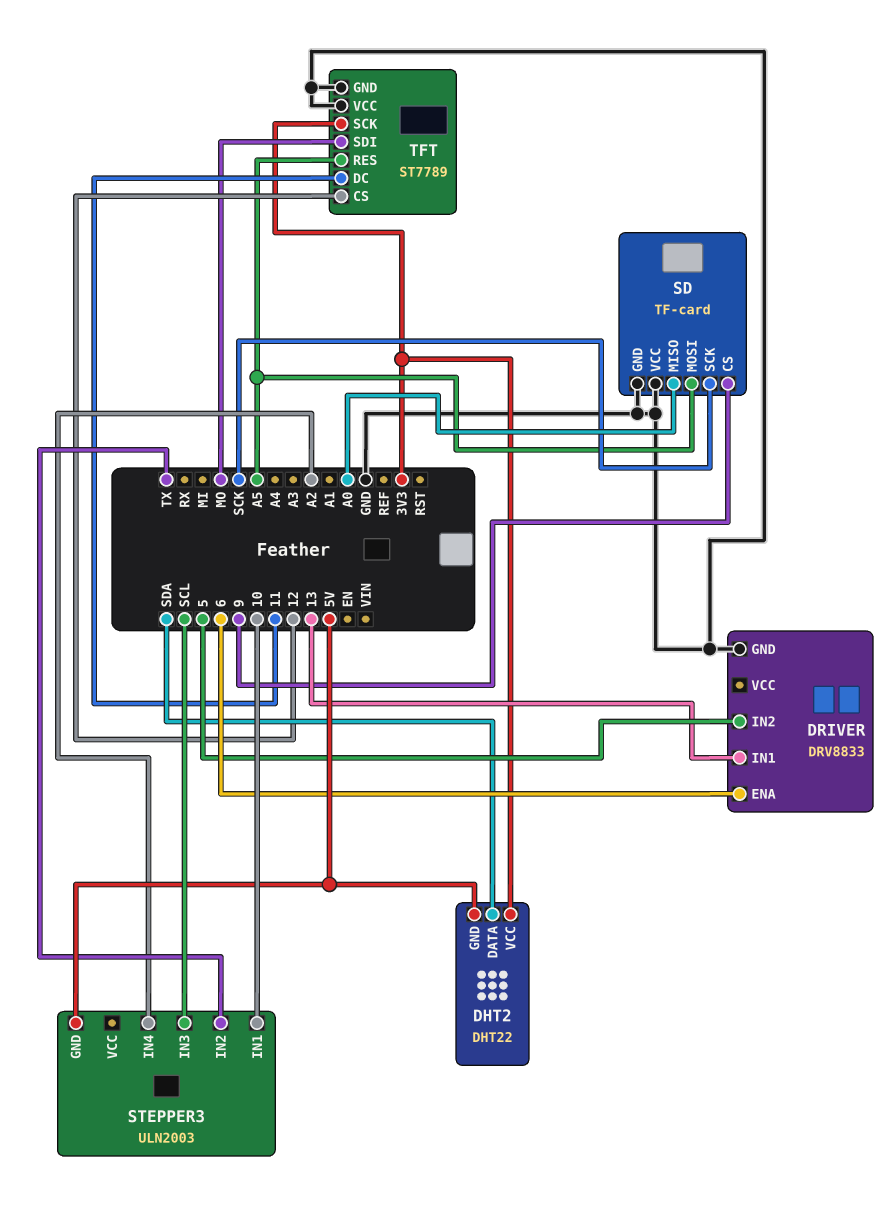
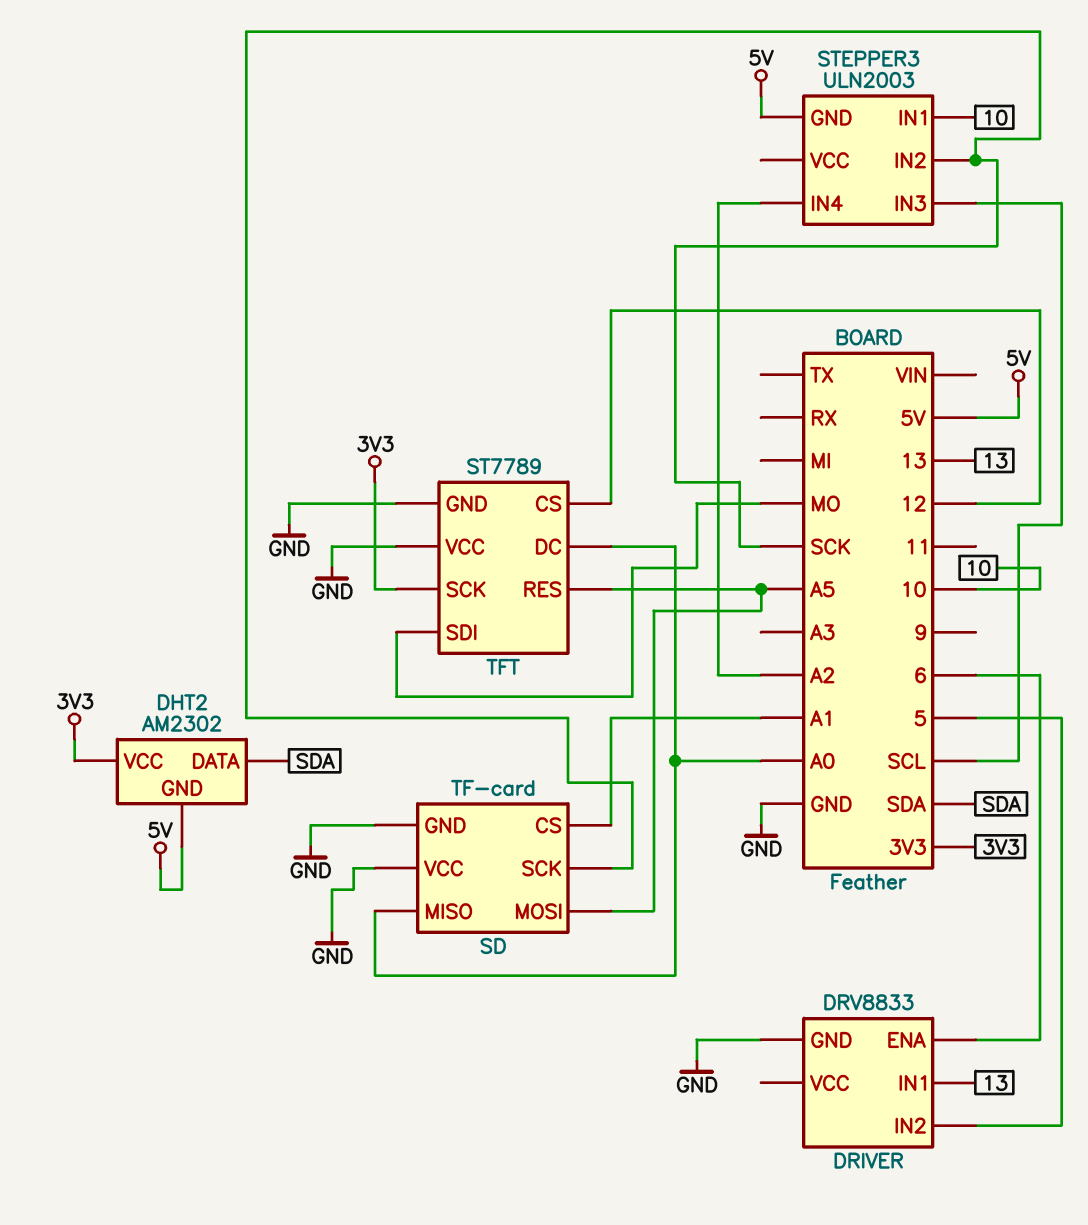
DHT2: DHT22 -> AM2302
SD pin CS: 9 -> A1
STEPPER3 pin IN2: TX -> SCK
TFT pin DC: 11 -> A0

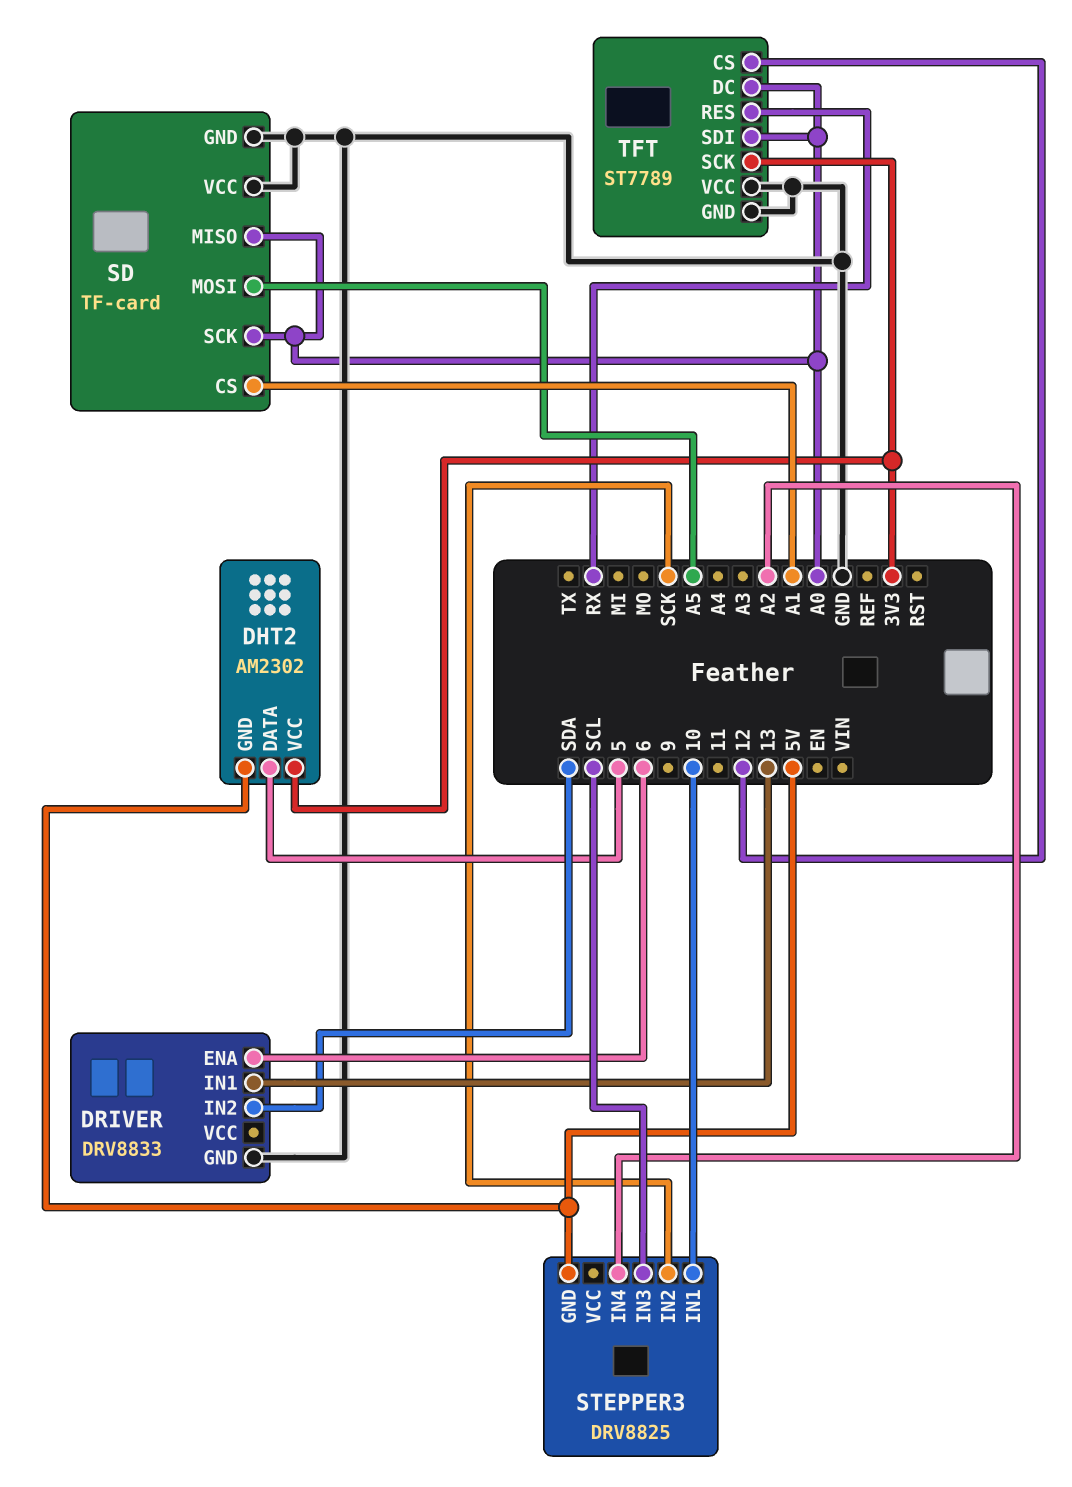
DHT2 pin DATA: SDA -> 5
DRIVER pin IN2: 5 -> SDA
SD pin SCK: SCK -> A0
STEPPER3: ULN2003 -> DRV8825
TFT pin RES: A5 -> RX
TFT pin SDI: MO -> A0

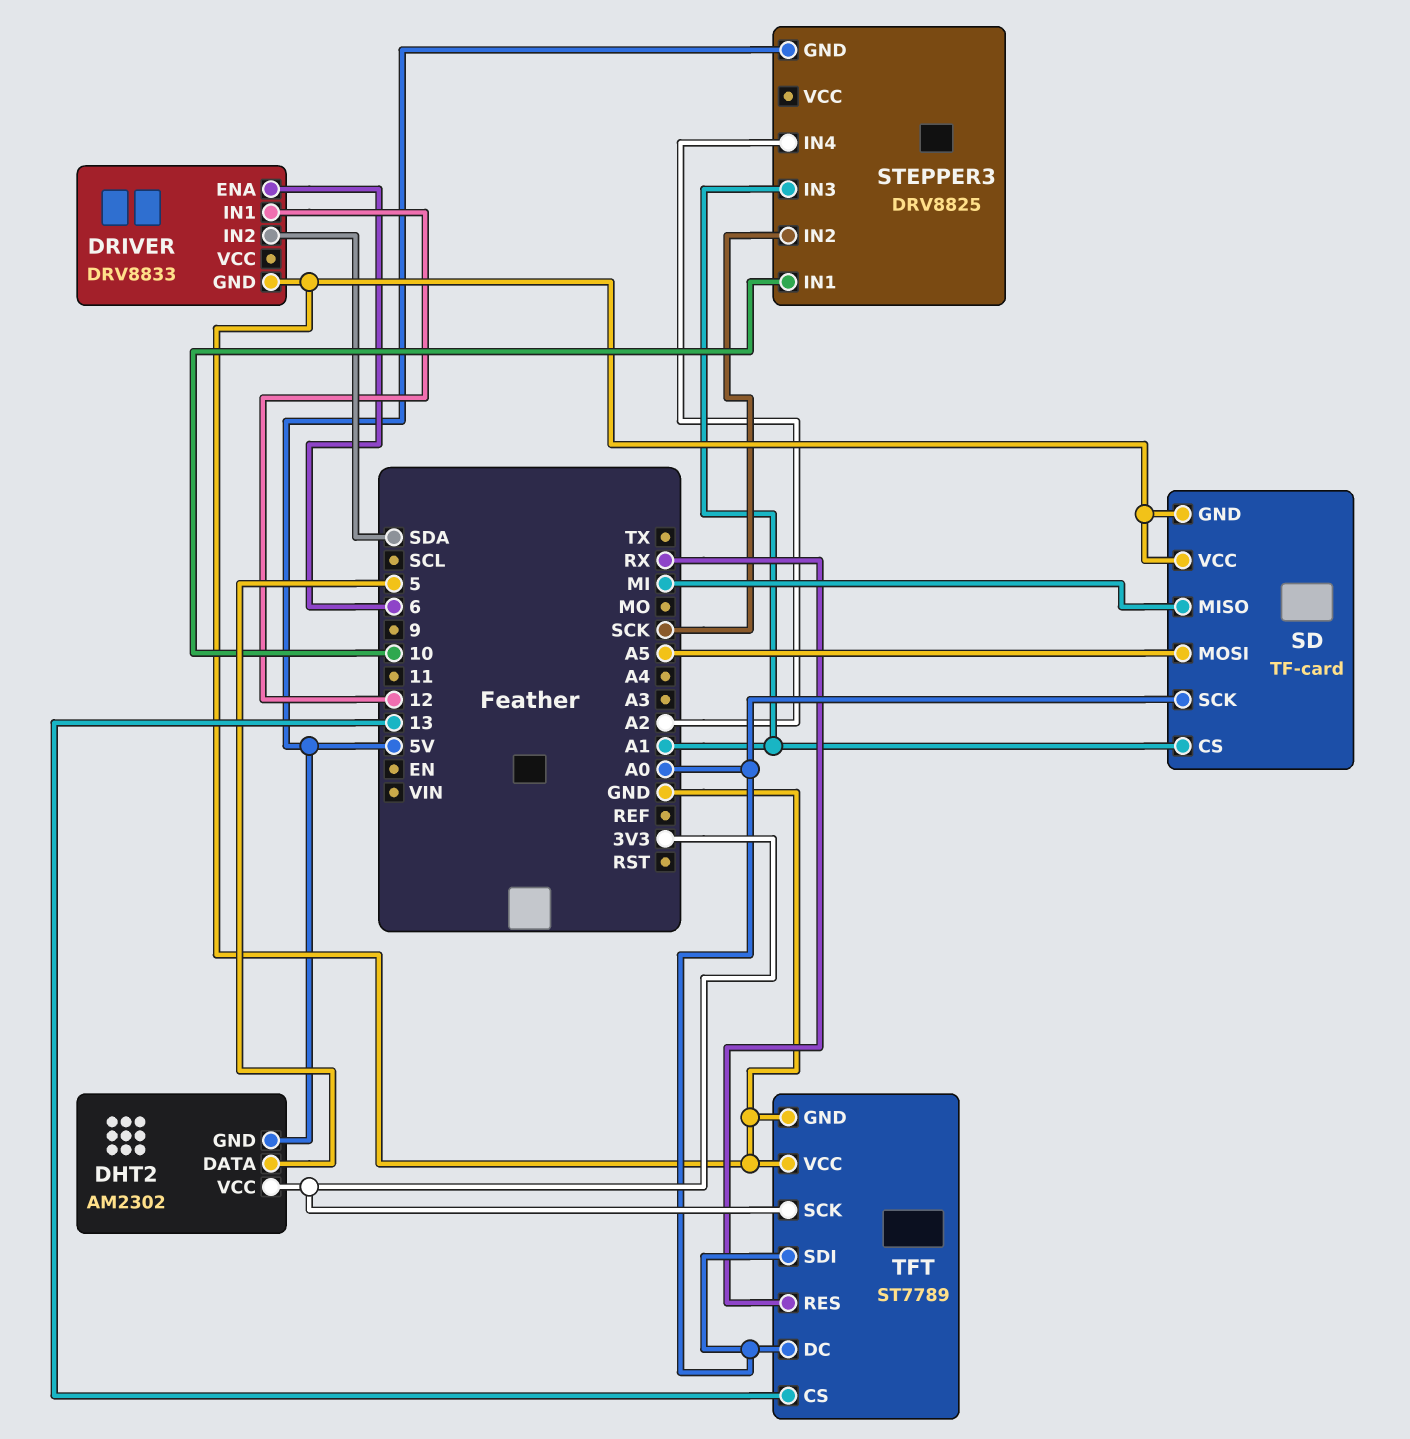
DRIVER pin IN1: 13 -> 12
SD pin MISO: A0 -> MI
STEPPER3 pin IN3: SCL -> A1
TFT pin CS: 12 -> 13

